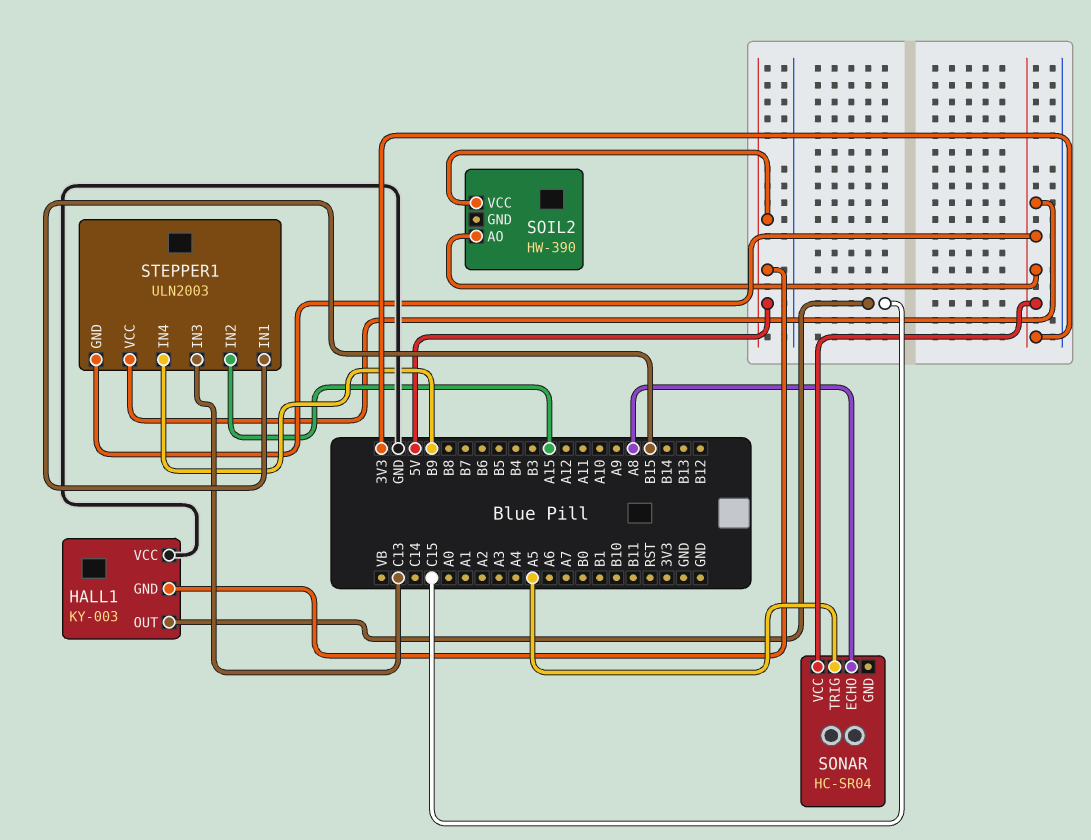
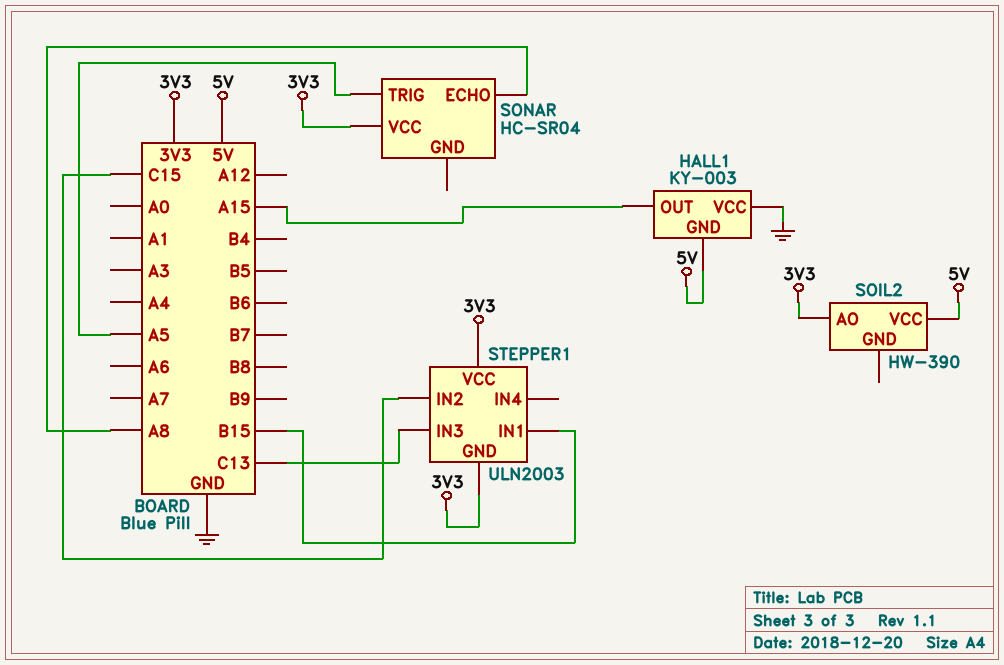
HALL1 pin OUT: C15 -> A15
STEPPER1 pin IN2: A15 -> C15
STEPPER1 pin IN4: B9 -> none

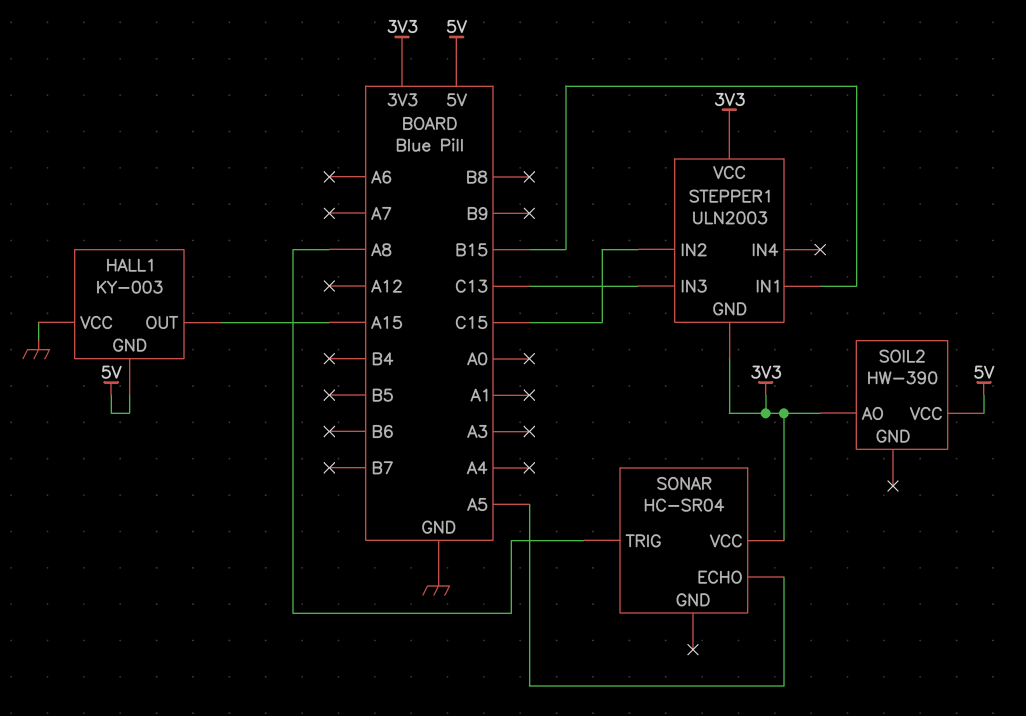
SONAR pin ECHO: A8 -> A5
SONAR pin TRIG: A5 -> A8

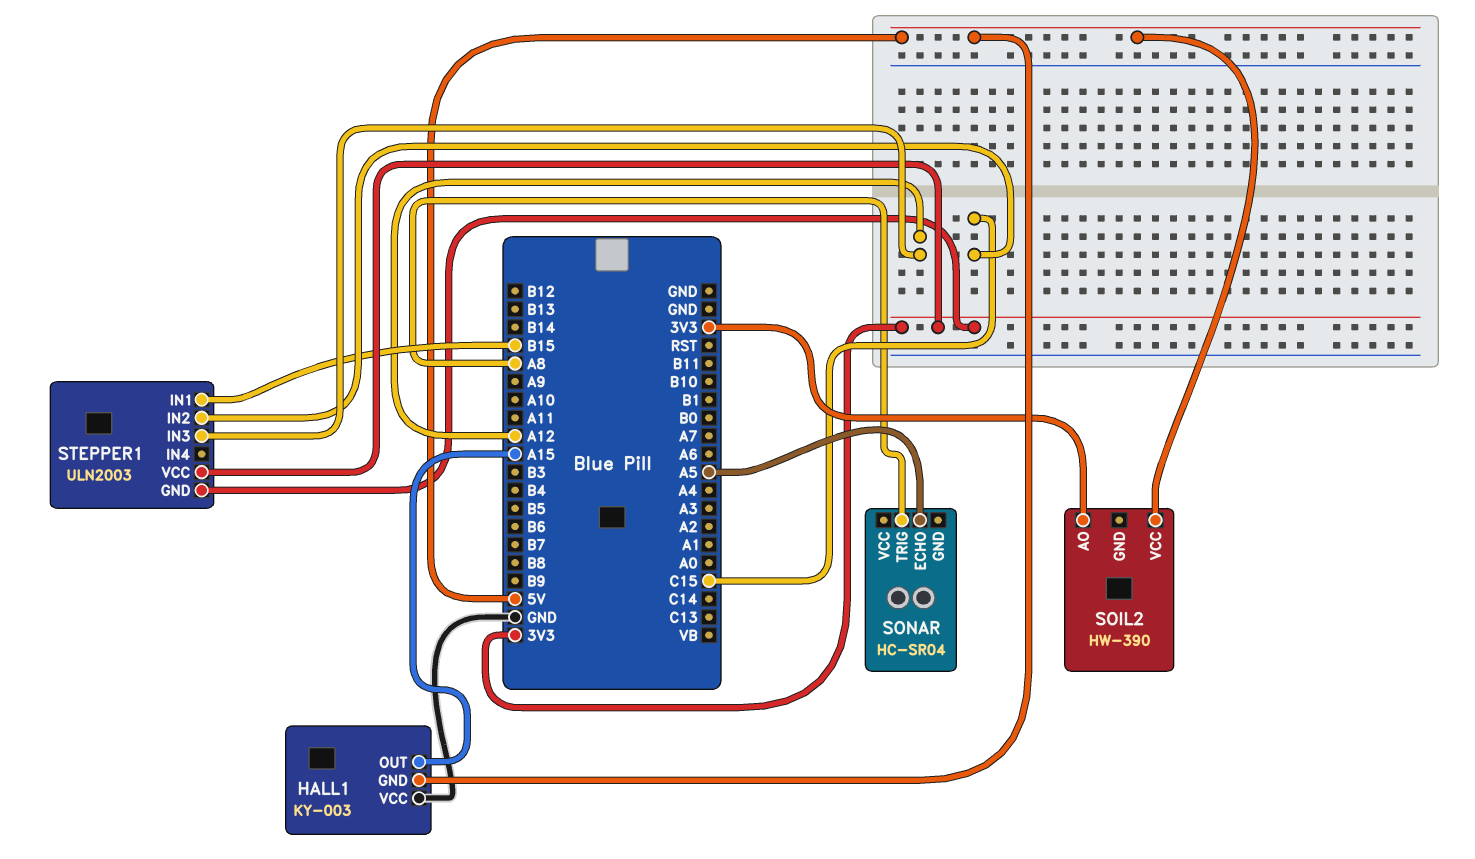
SONAR pin VCC: 3V3 -> none
STEPPER1 pin IN3: C13 -> A12

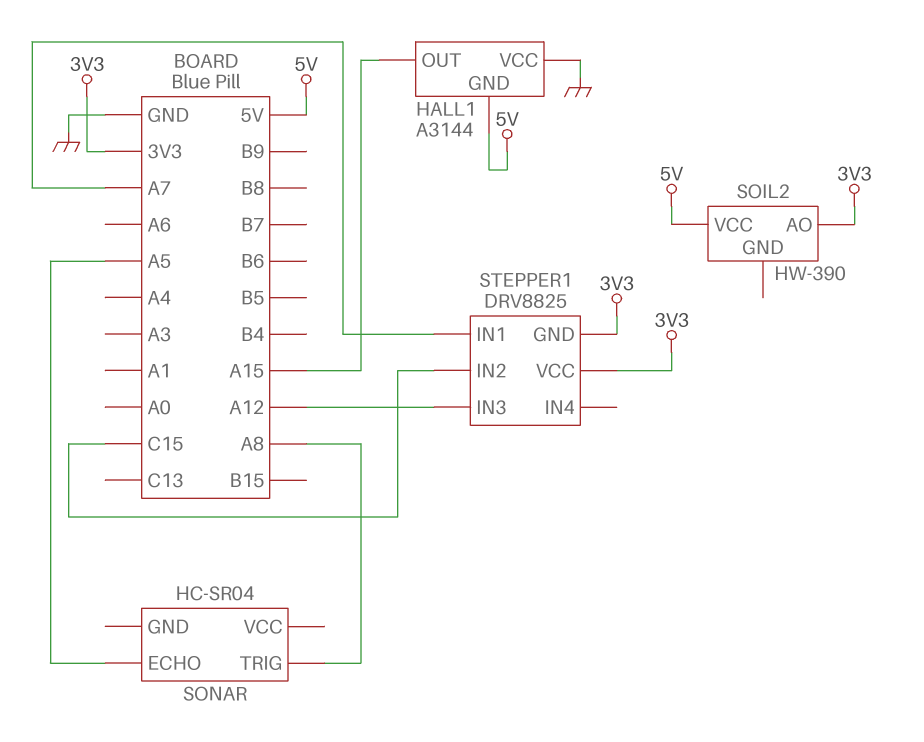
HALL1: KY-003 -> A3144
STEPPER1: ULN2003 -> DRV8825
STEPPER1 pin IN1: B15 -> A7

